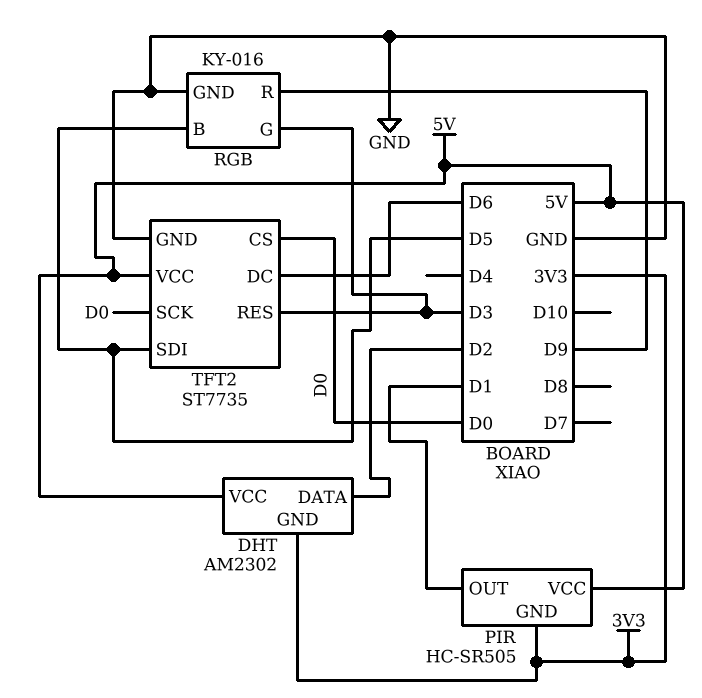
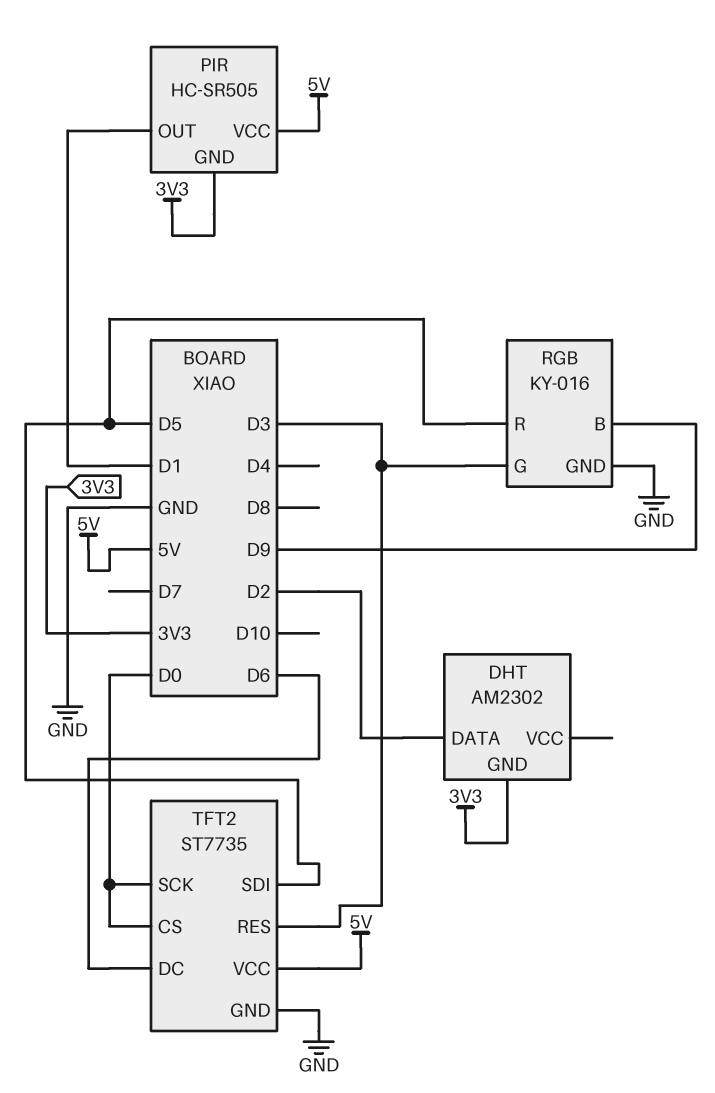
DHT pin VCC: 5V -> none
RGB pin B: D5 -> D9
RGB pin R: D9 -> D5

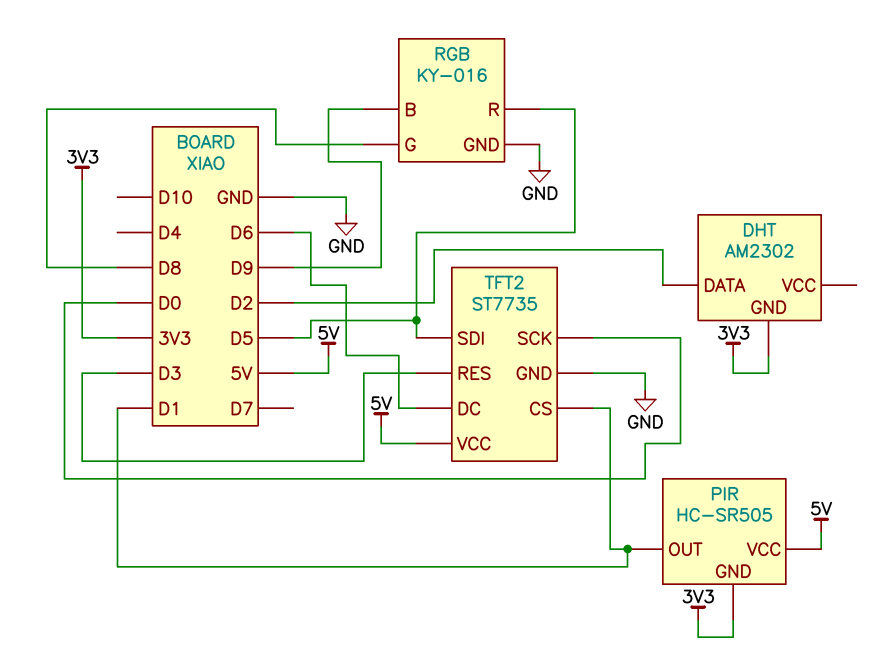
RGB pin G: D3 -> D8
TFT2 pin CS: D0 -> D1

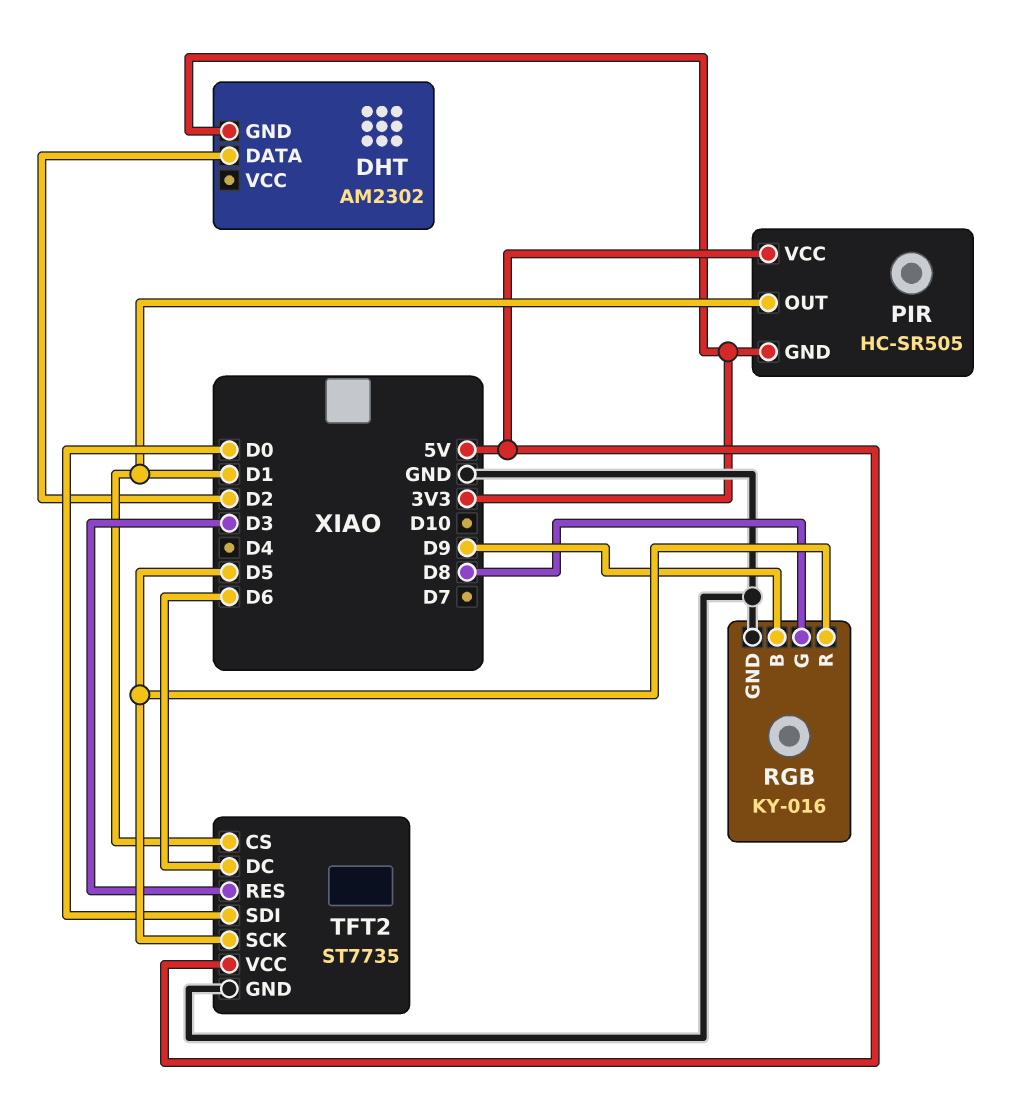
TFT2 pin SCK: D0 -> D5
TFT2 pin SDI: D5 -> D0

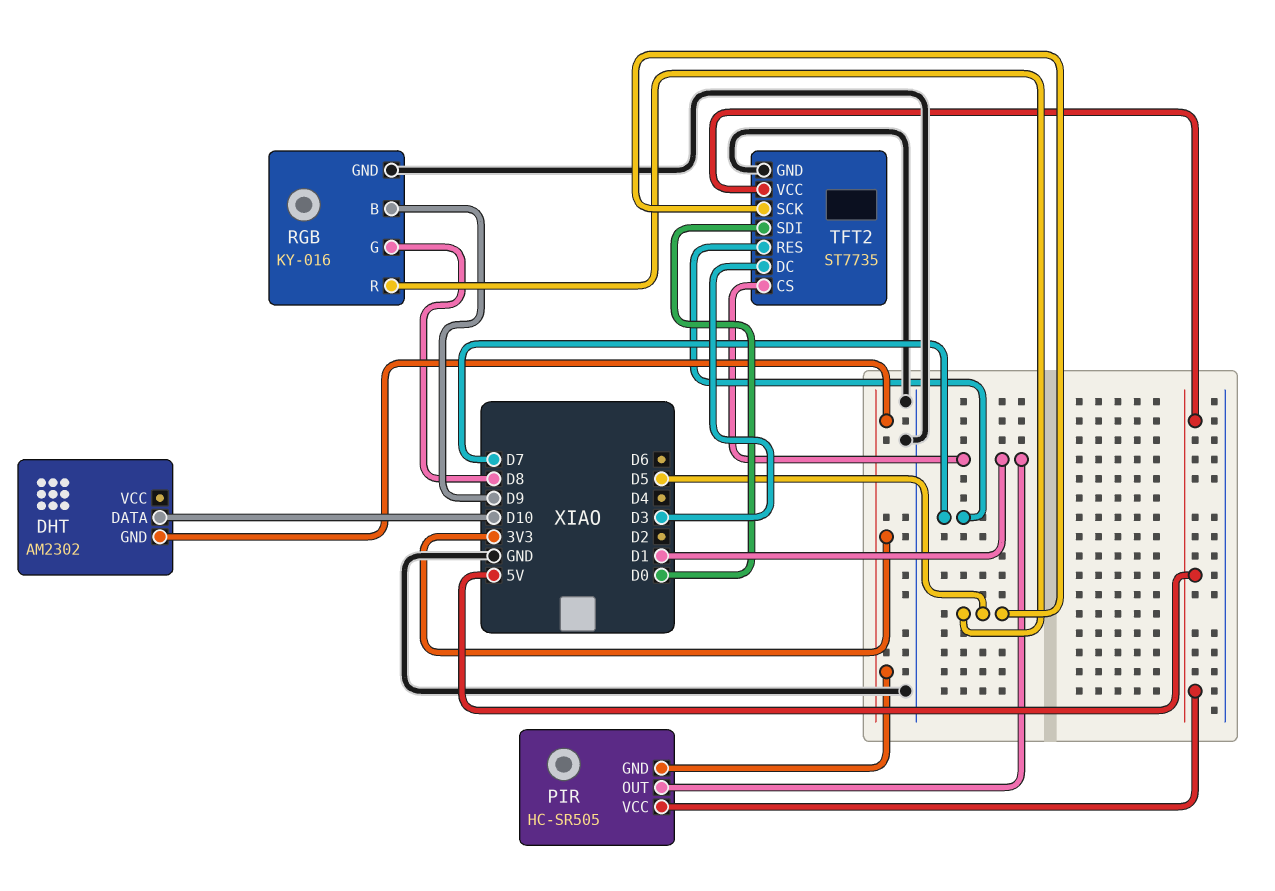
DHT pin DATA: D2 -> D10
TFT2 pin DC: D6 -> D3
TFT2 pin RES: D3 -> D7

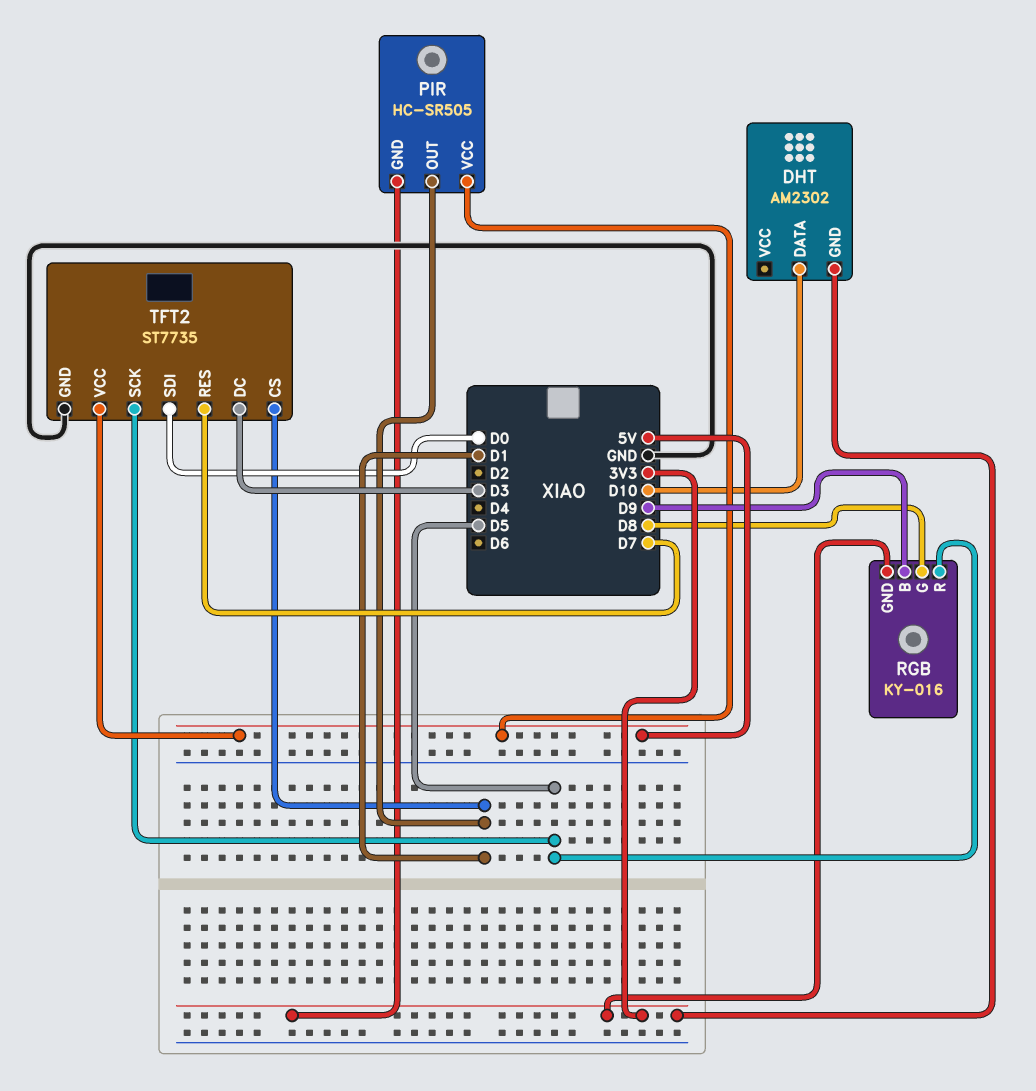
RGB pin GND: GND -> 3V3

